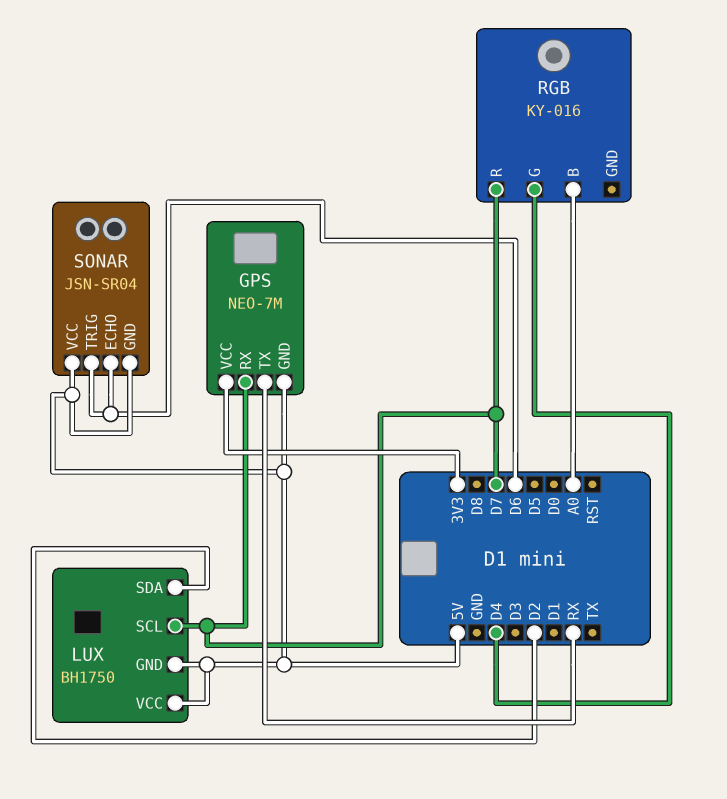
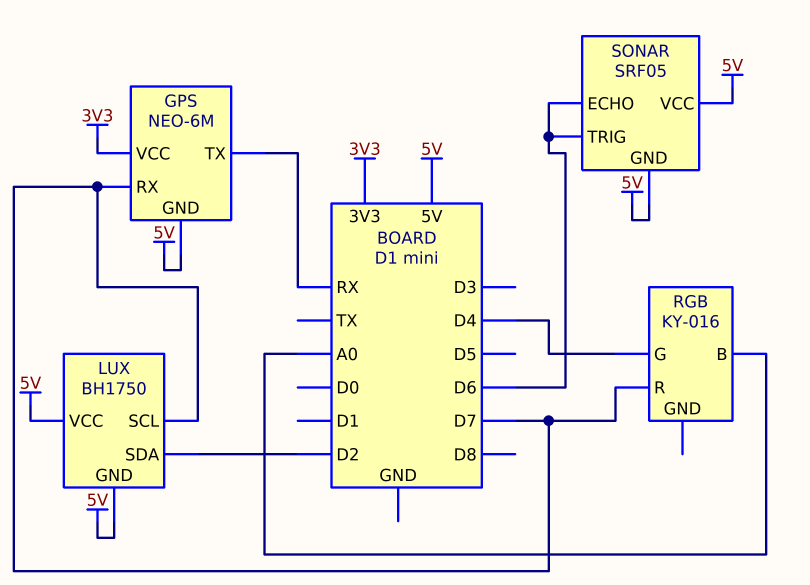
GPS: NEO-7M -> NEO-6M
SONAR: JSN-SR04 -> SRF05

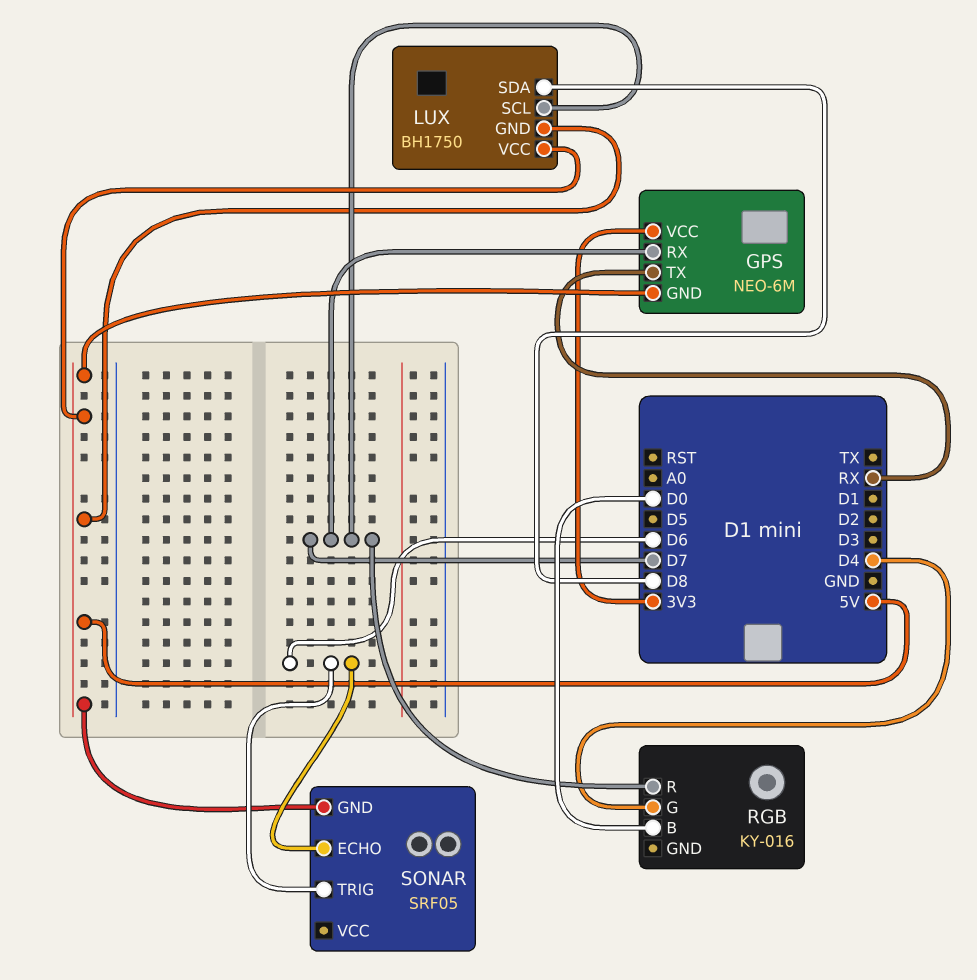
LUX pin SDA: D2 -> D8
RGB pin B: A0 -> D0
SONAR pin VCC: 5V -> none

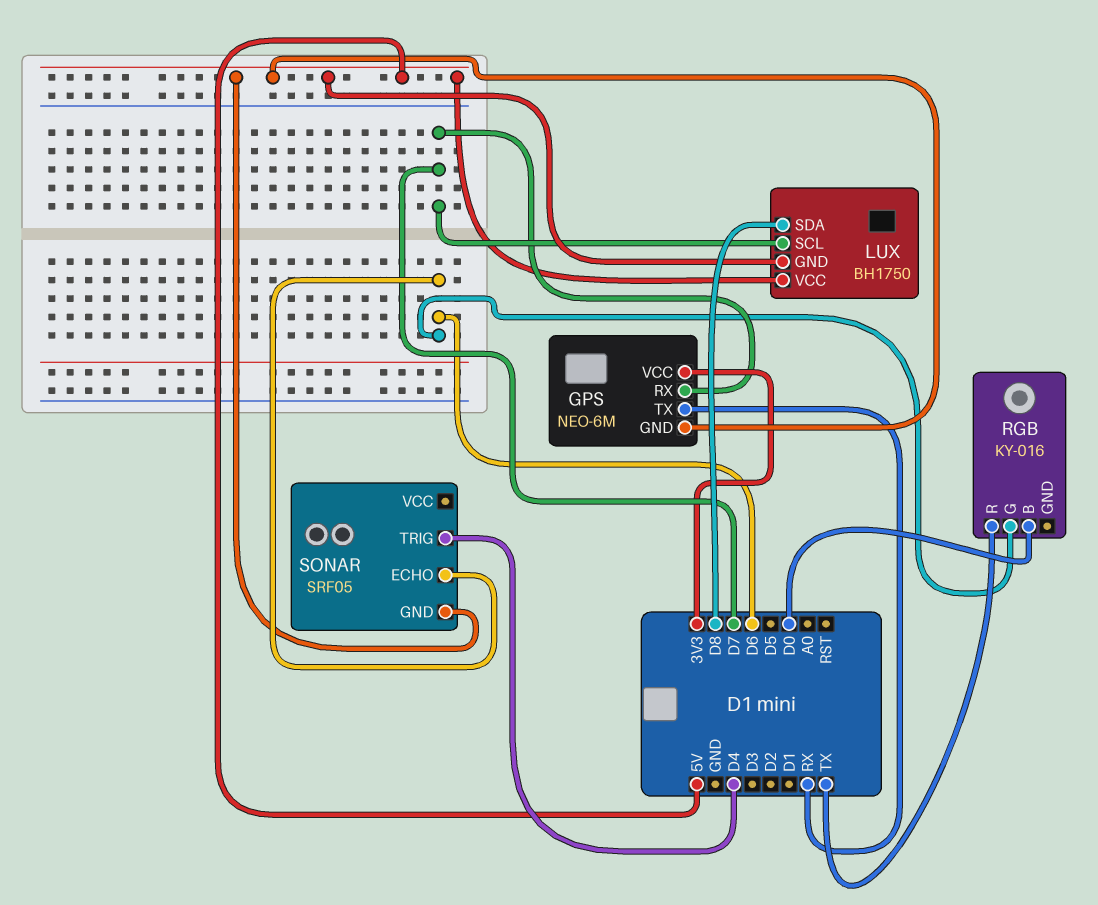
RGB pin G: D4 -> D6
RGB pin R: D7 -> TX
SONAR pin TRIG: D6 -> D4

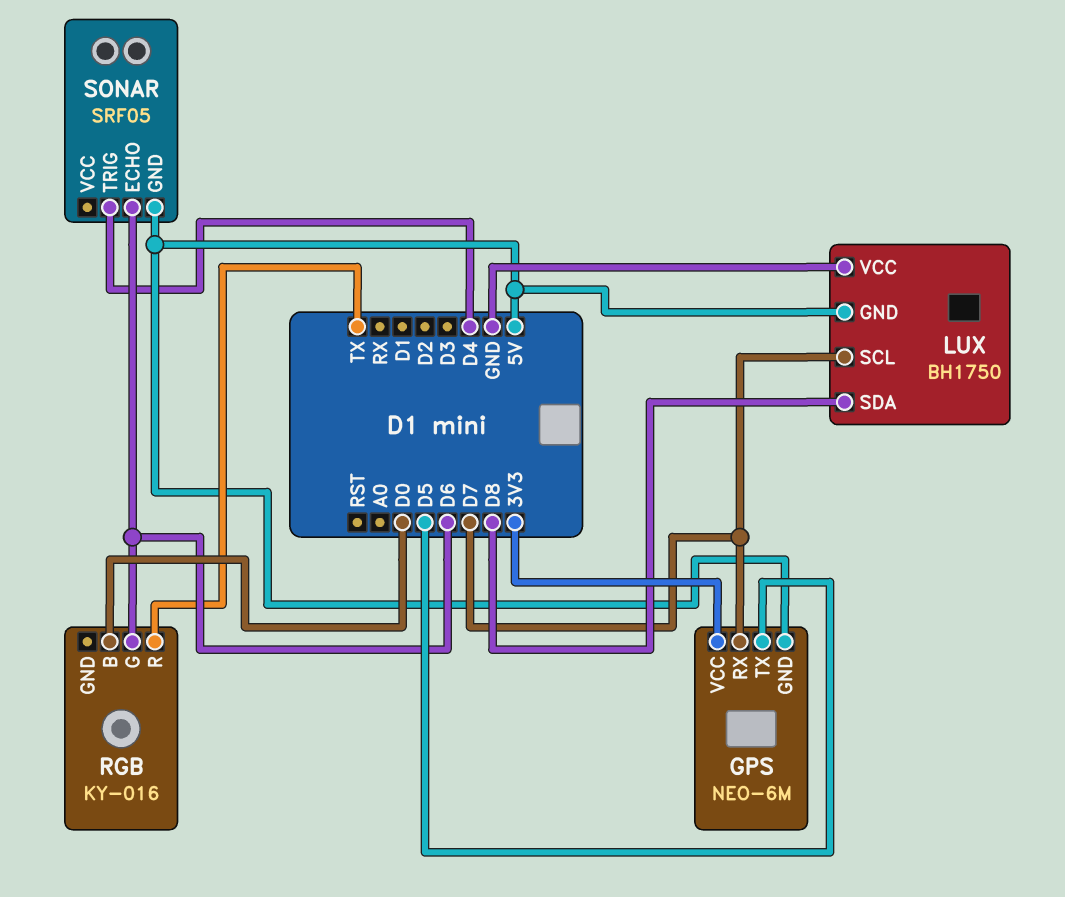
GPS pin TX: RX -> D5
LUX pin VCC: 5V -> GND

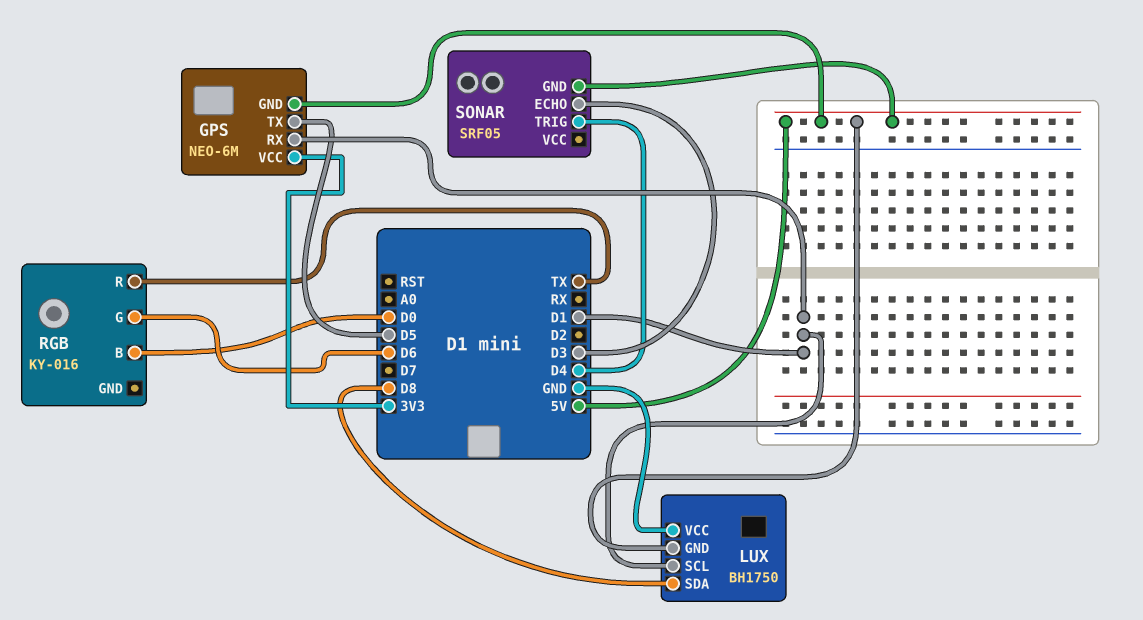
GPS pin RX: D7 -> D1
LUX pin SCL: D7 -> D1
SONAR pin ECHO: D6 -> D3

